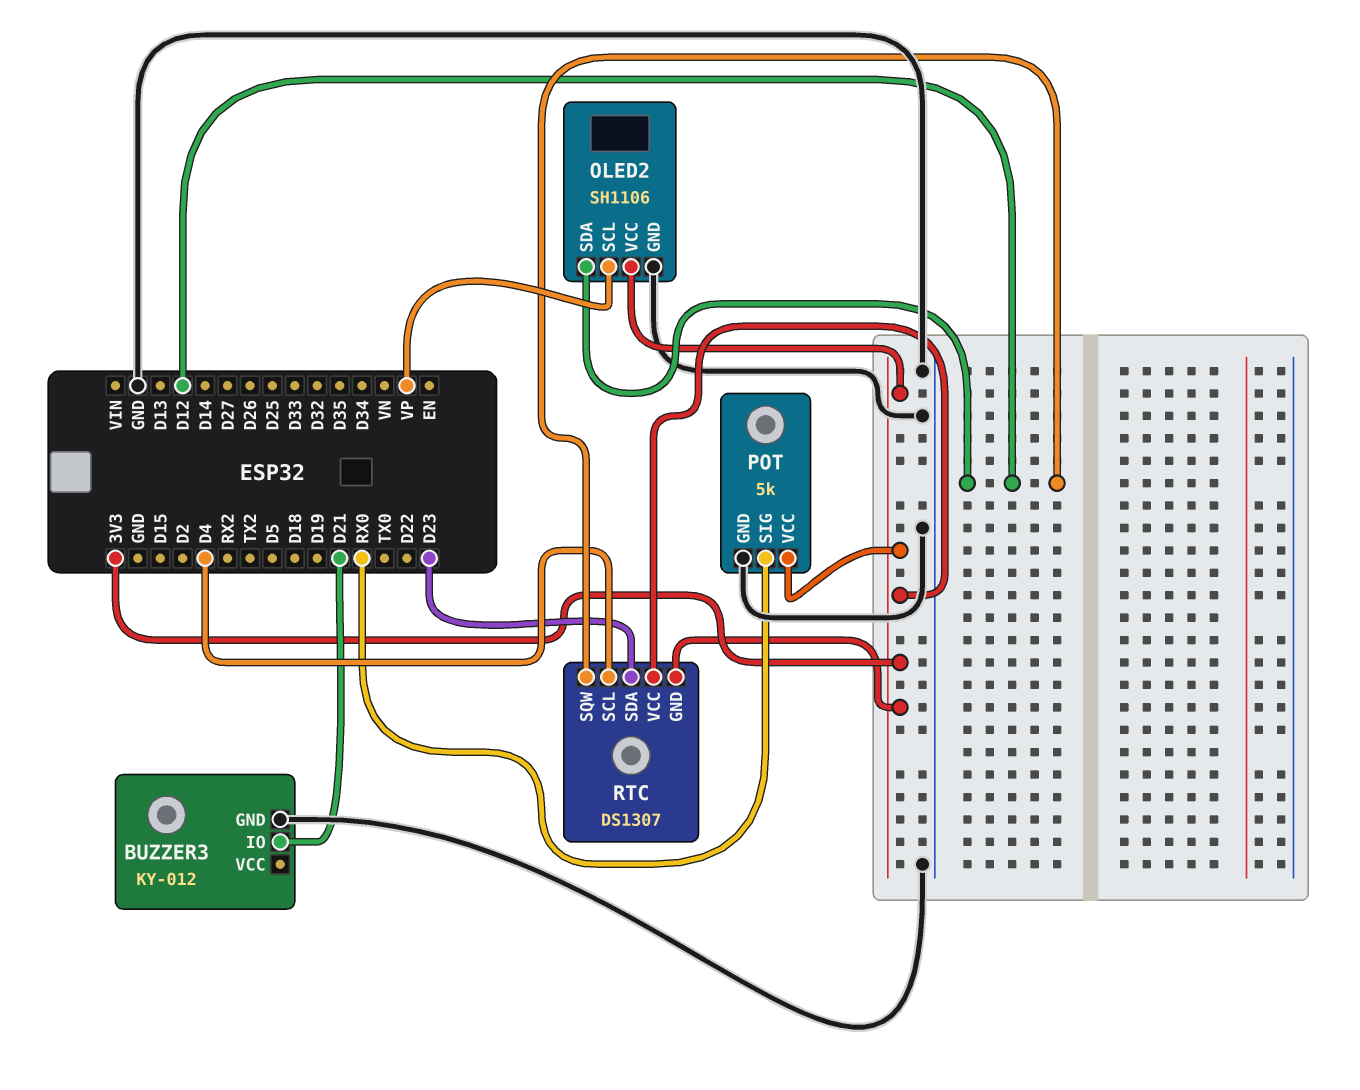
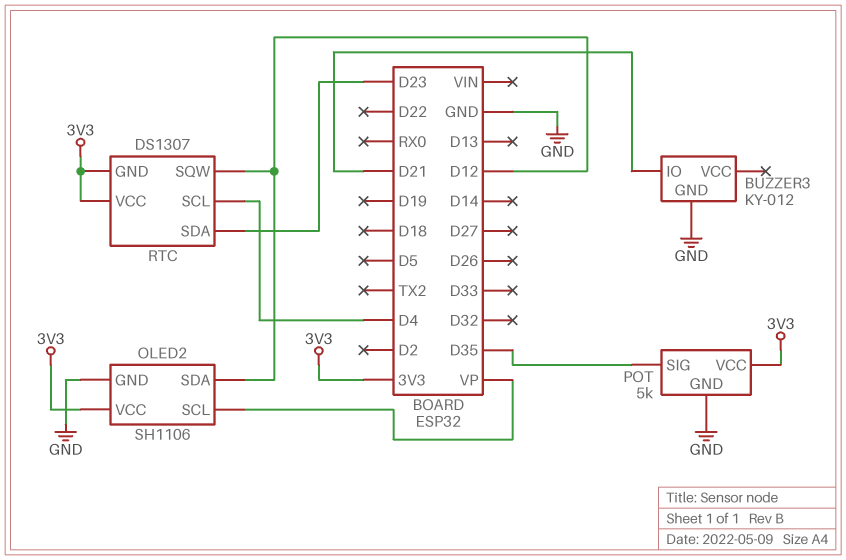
POT pin SIG: RX0 -> D35

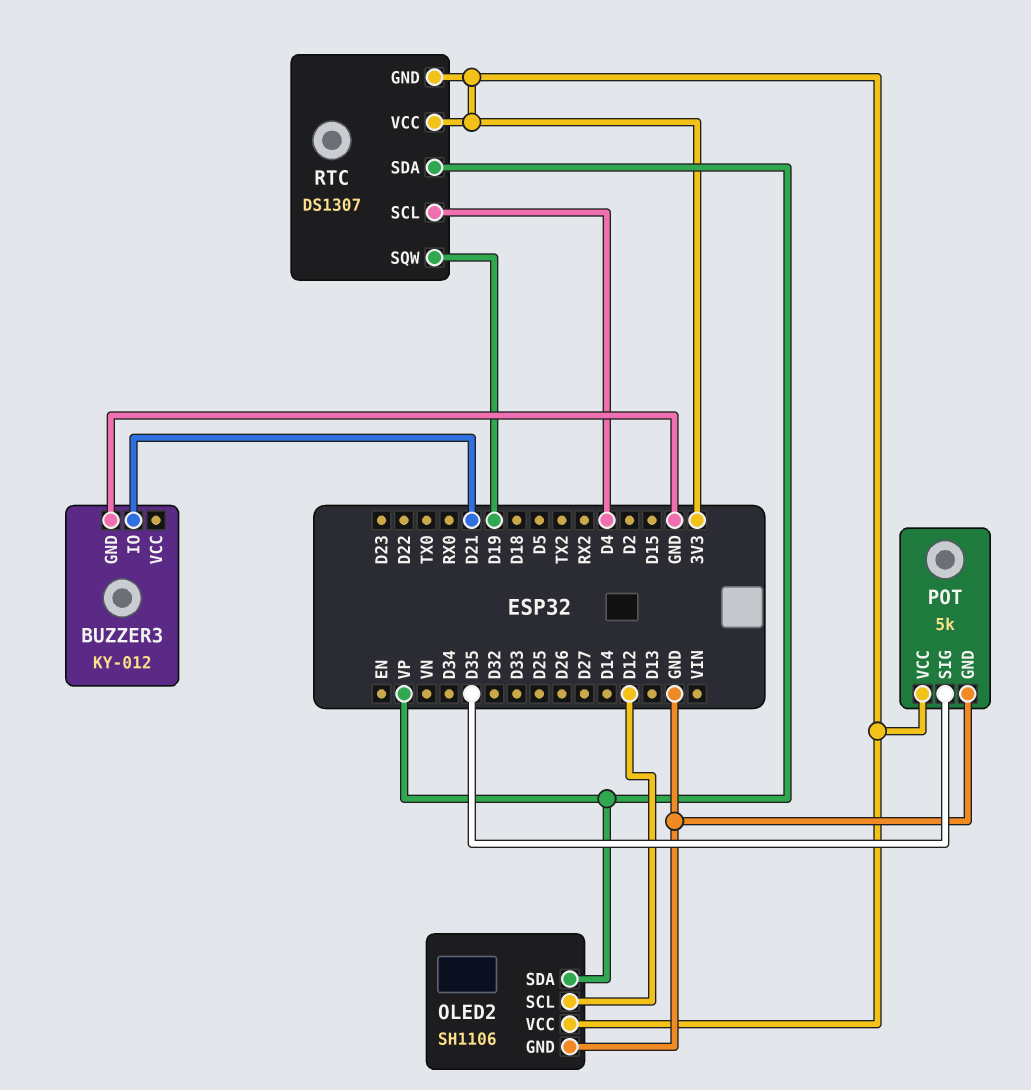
OLED2 pin SCL: VP -> D12
OLED2 pin SDA: D12 -> VP
RTC pin SDA: D23 -> VP
RTC pin SQW: D12 -> D19

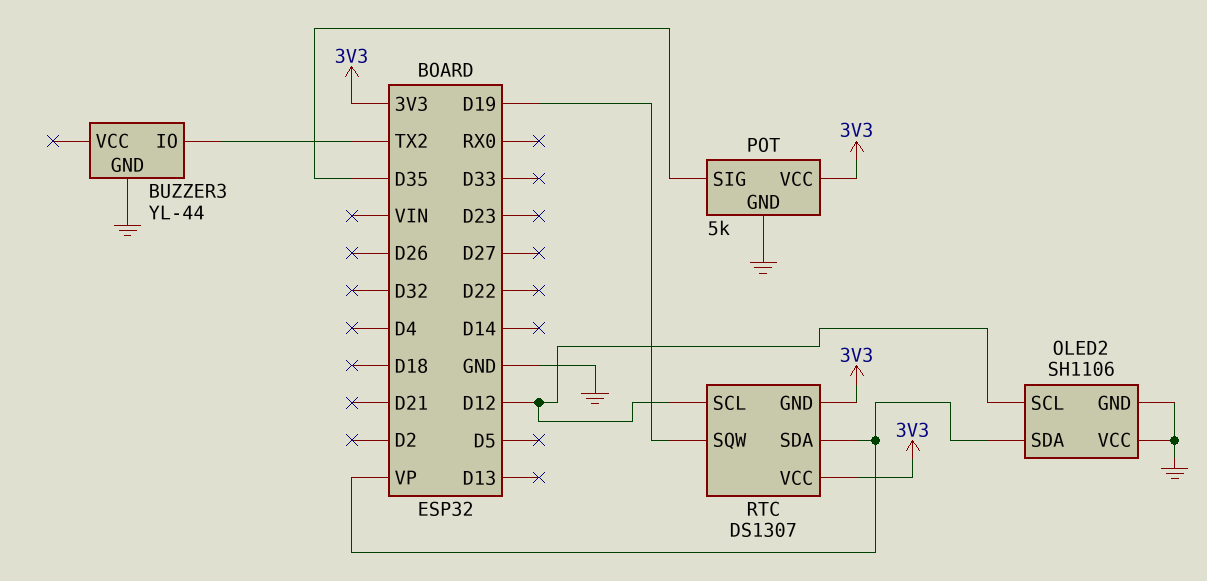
BUZZER3: KY-012 -> YL-44
BUZZER3 pin IO: D21 -> TX2
OLED2 pin VCC: 3V3 -> GND
RTC pin SCL: D4 -> D12

